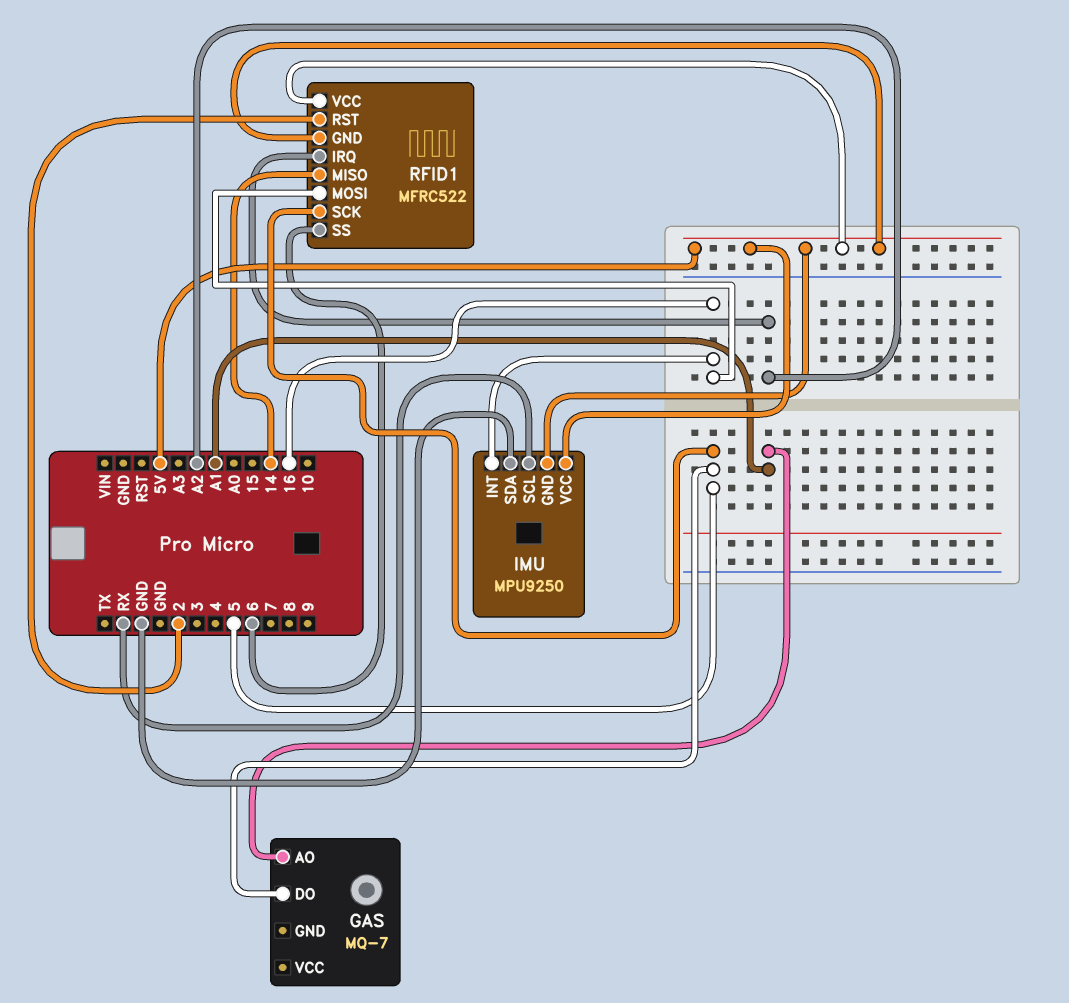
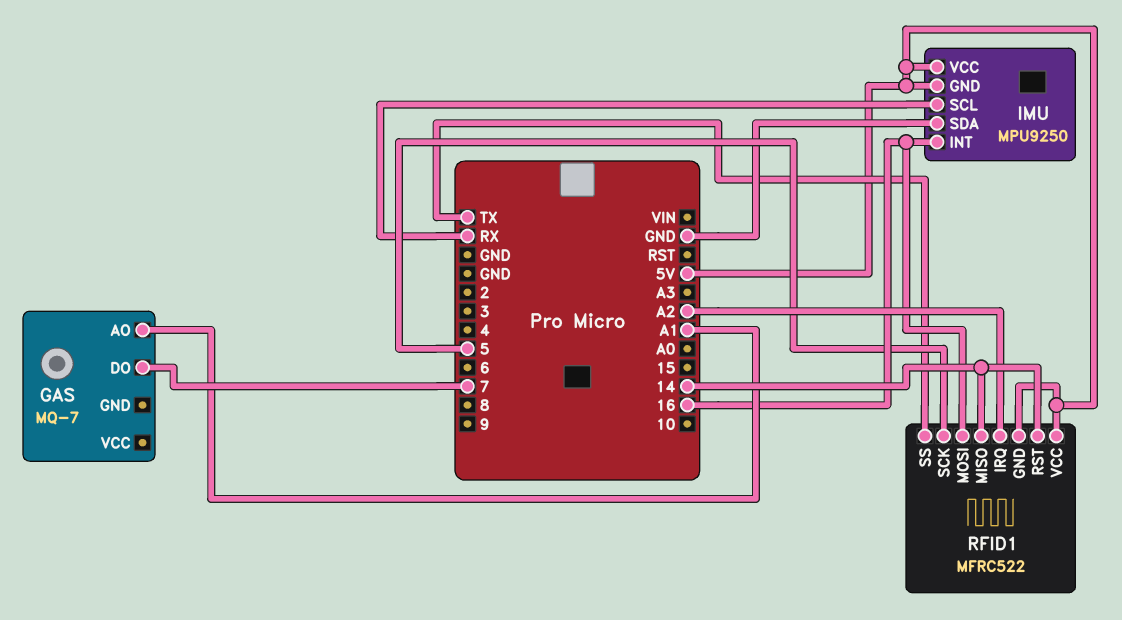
GAS pin DO: 5 -> 7
RFID1 pin RST: 2 -> 14
RFID1 pin SS: 6 -> TX

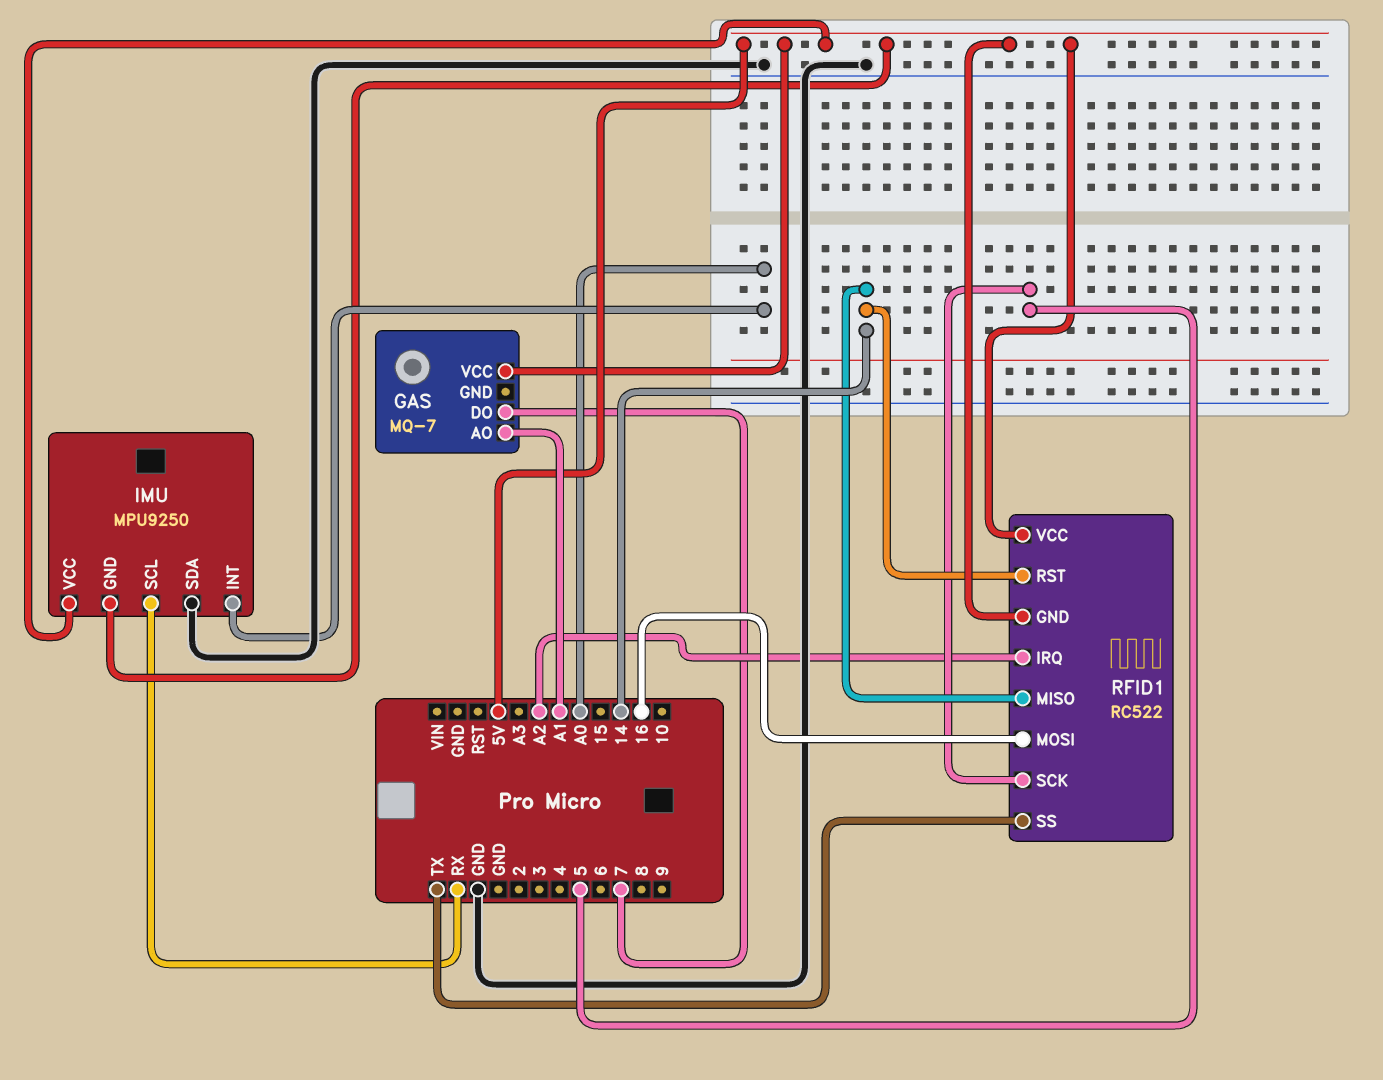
GAS pin VCC: none -> 5V
IMU pin INT: 16 -> A0
RFID1: MFRC522 -> RC522

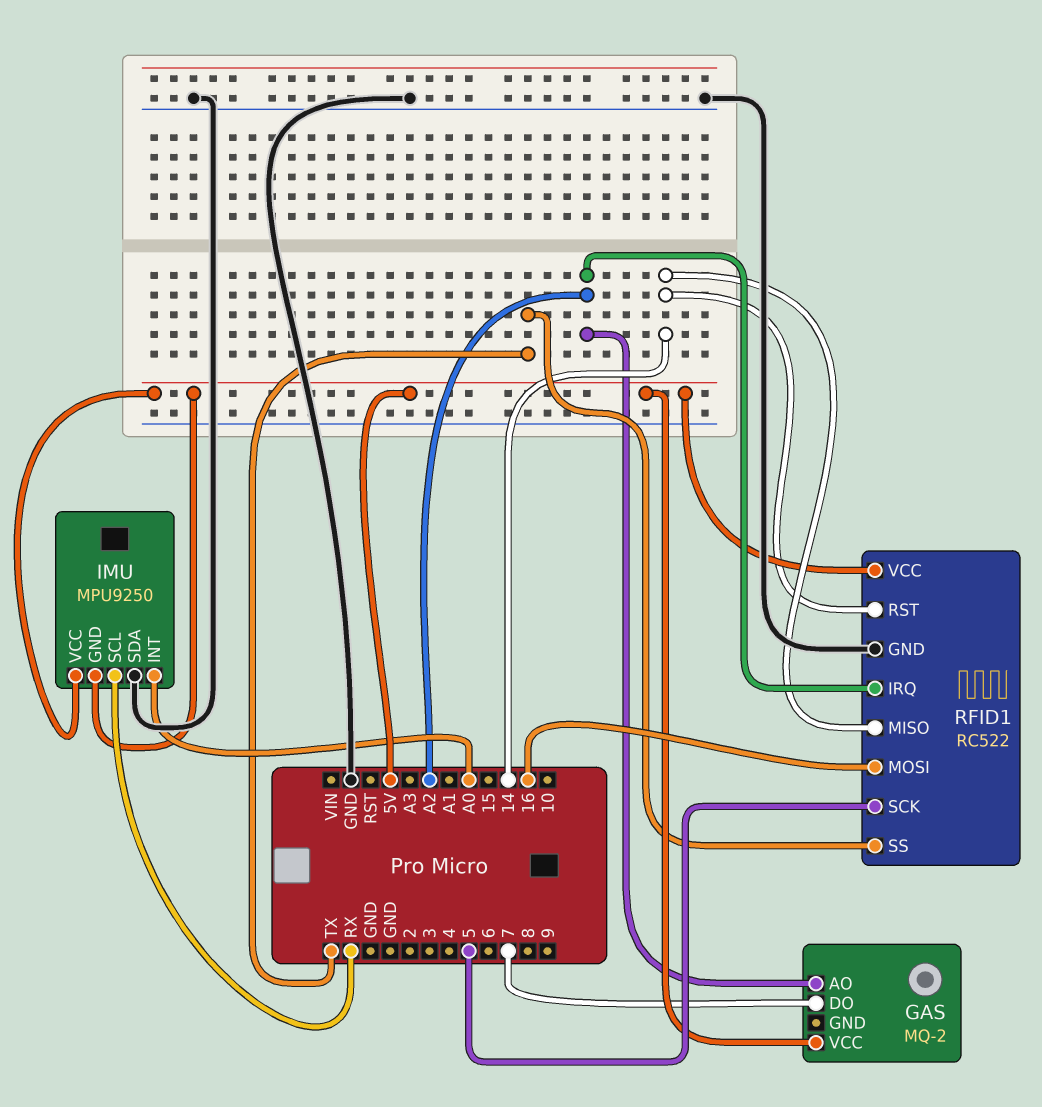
GAS: MQ-7 -> MQ-2
GAS pin AO: A1 -> A2
RFID1 pin GND: 5V -> GND

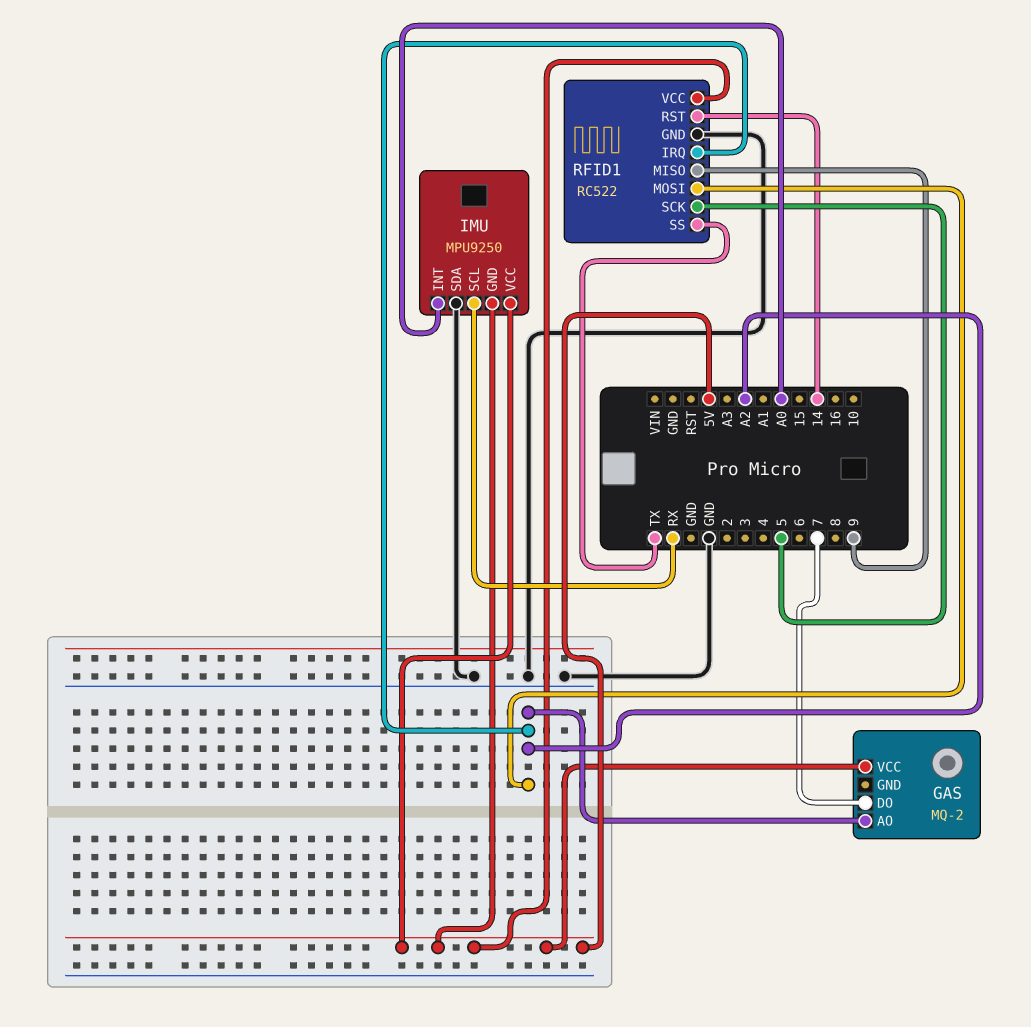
RFID1 pin MISO: 14 -> 9
RFID1 pin MOSI: 16 -> A2

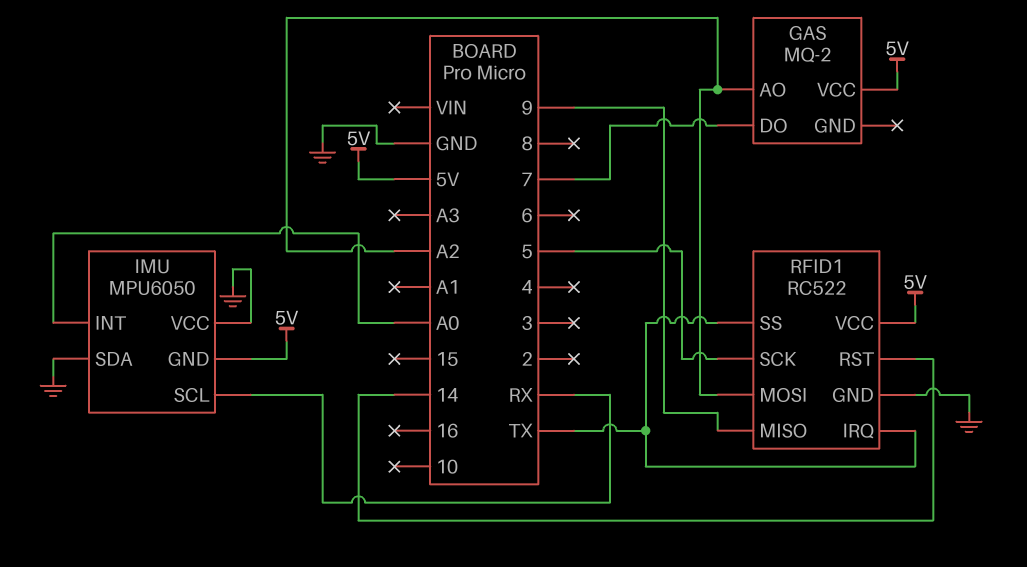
IMU: MPU9250 -> MPU6050
IMU pin VCC: 5V -> GND
RFID1 pin IRQ: A2 -> TX

